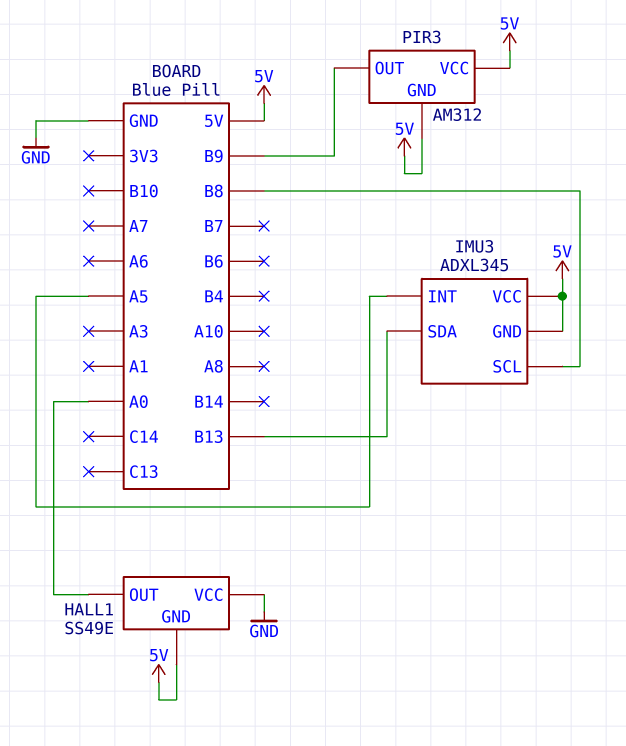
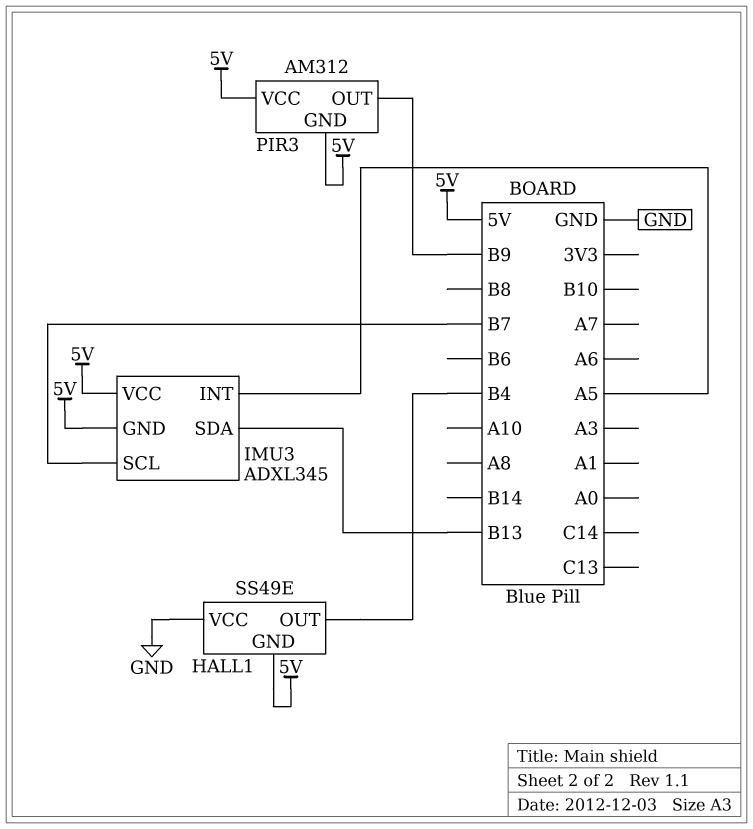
HALL1 pin OUT: A0 -> B4
IMU3 pin SCL: B8 -> B7

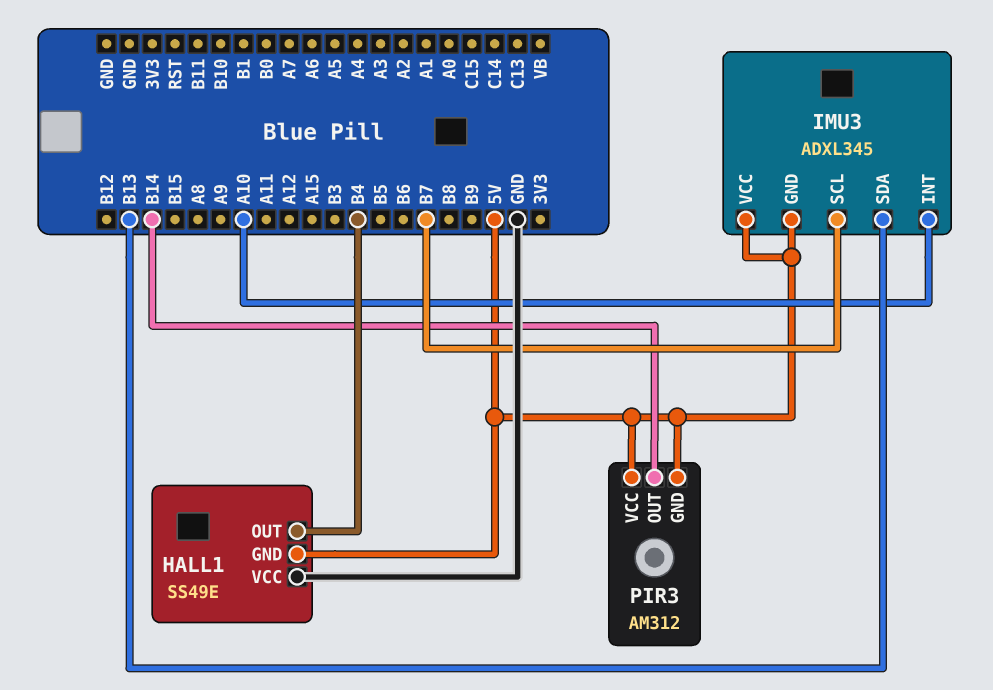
IMU3 pin INT: A5 -> A10
PIR3 pin OUT: B9 -> B14

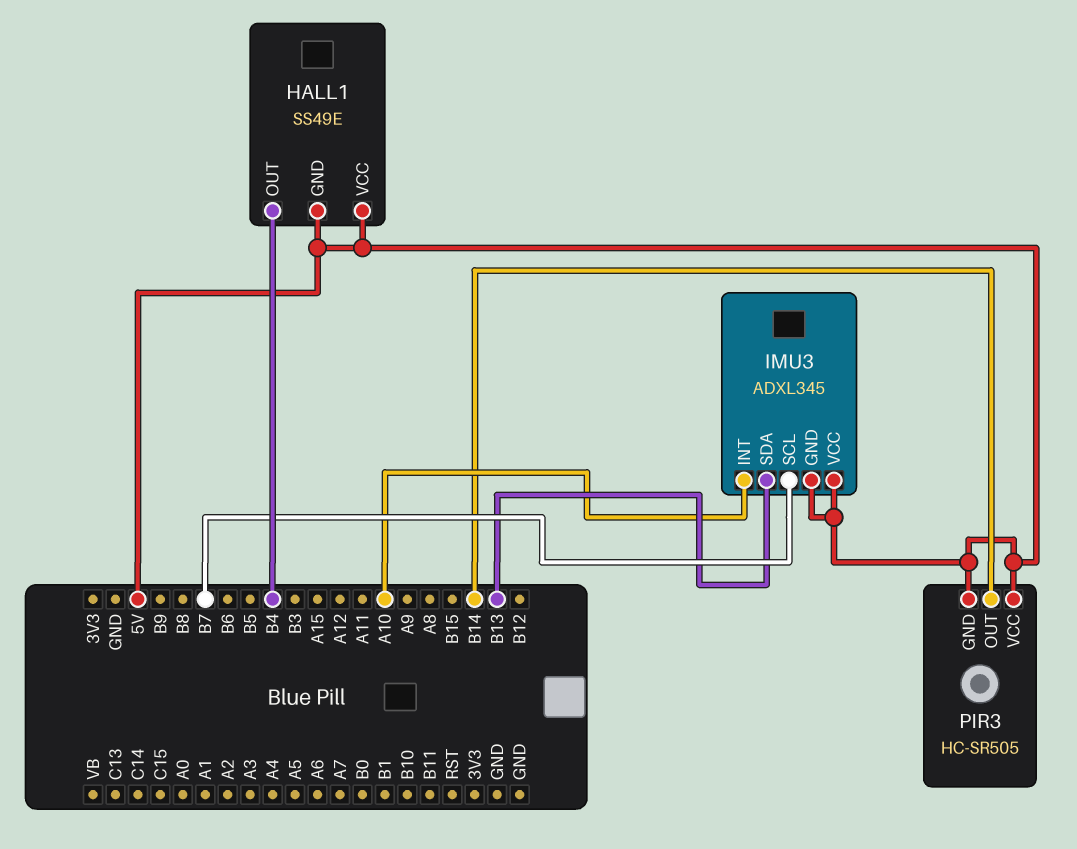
HALL1 pin VCC: GND -> 5V
PIR3: AM312 -> HC-SR505

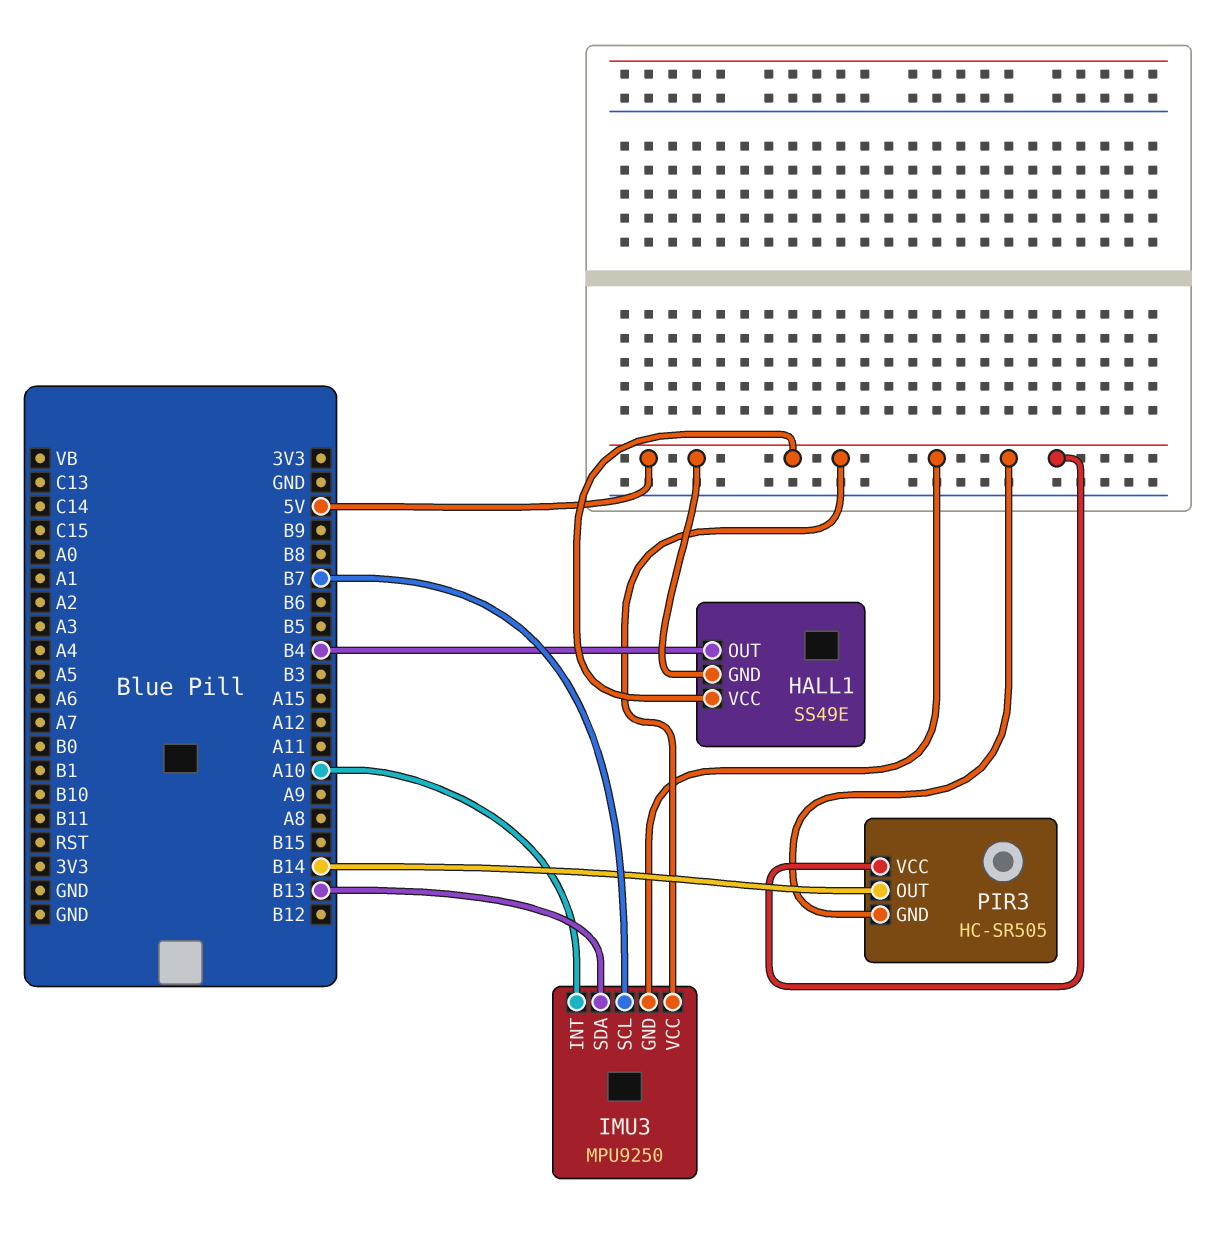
IMU3: ADXL345 -> MPU9250

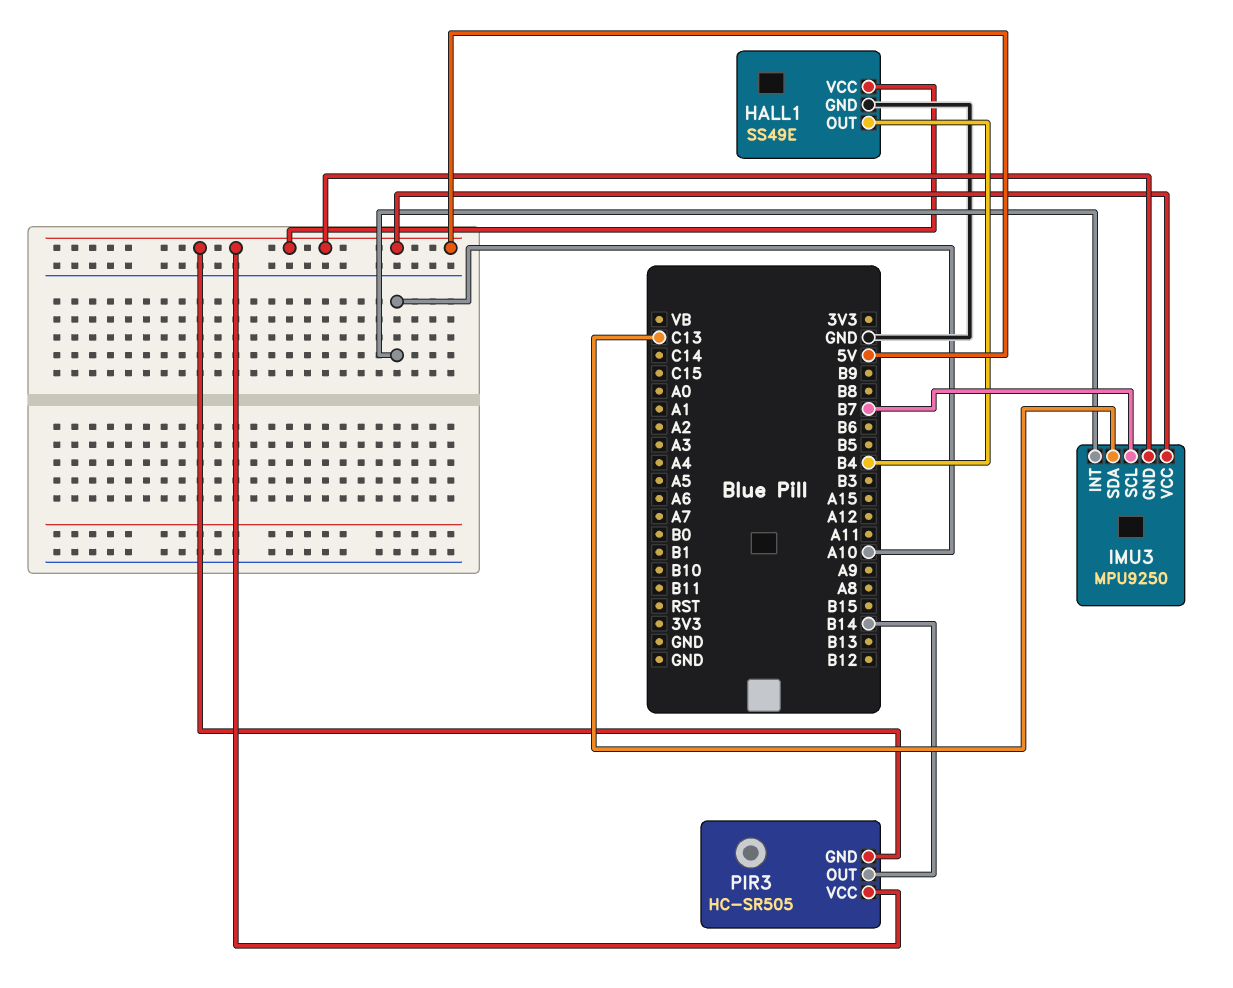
HALL1 pin GND: 5V -> GND
IMU3 pin SDA: B13 -> C13

